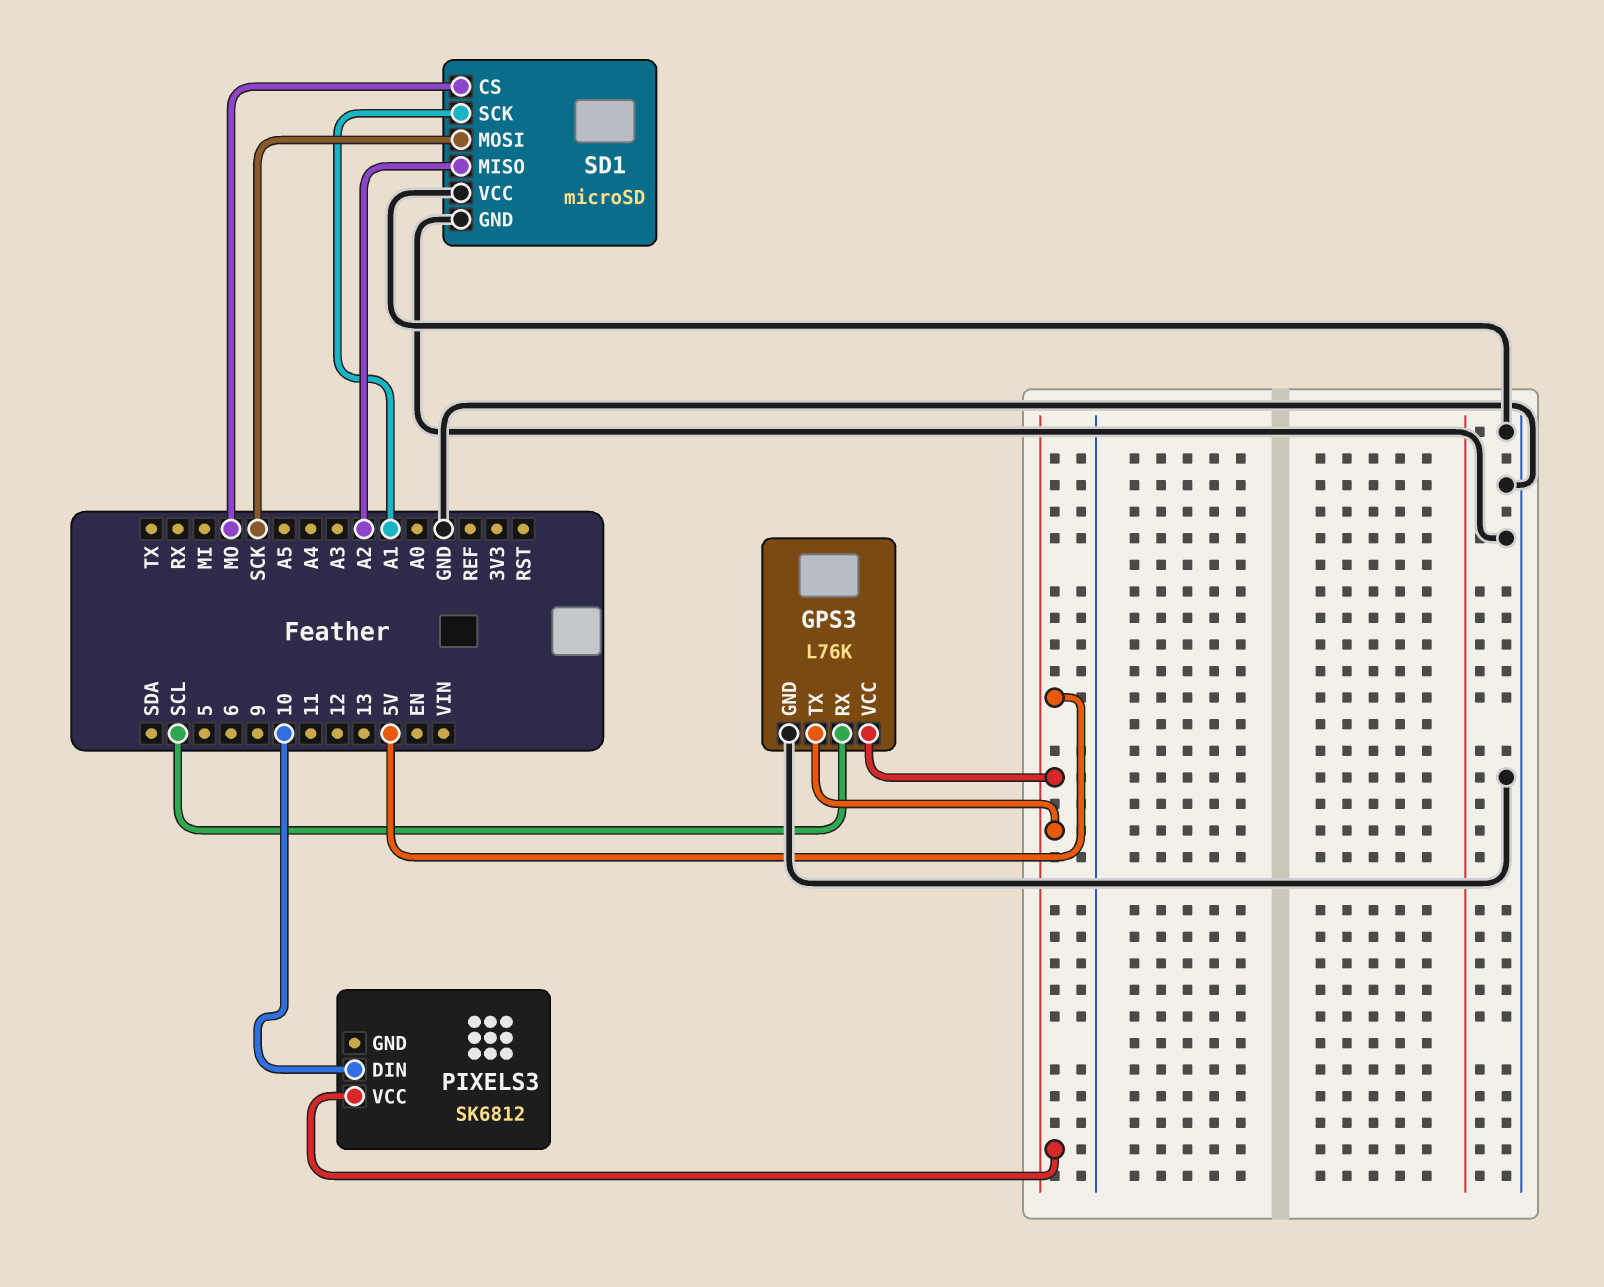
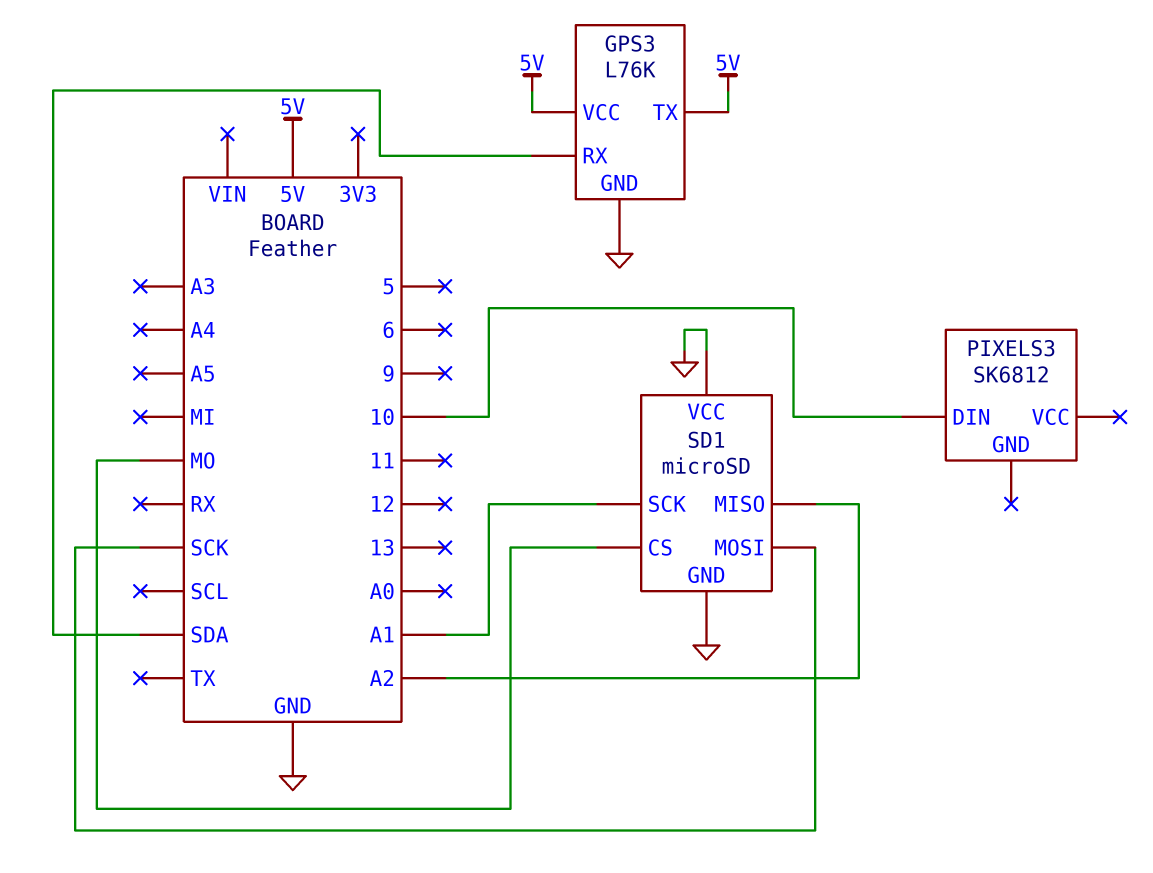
GPS3 pin RX: SCL -> SDA
PIXELS3 pin VCC: 5V -> none

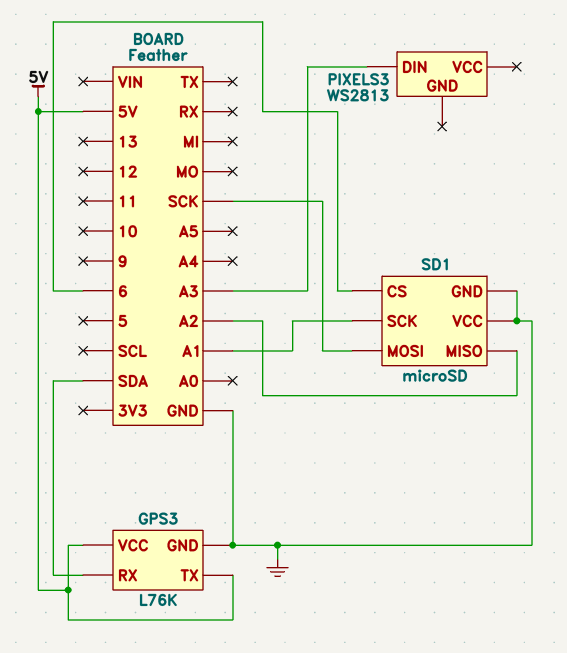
PIXELS3: SK6812 -> WS2813
PIXELS3 pin DIN: 10 -> A3
SD1 pin CS: MO -> 6

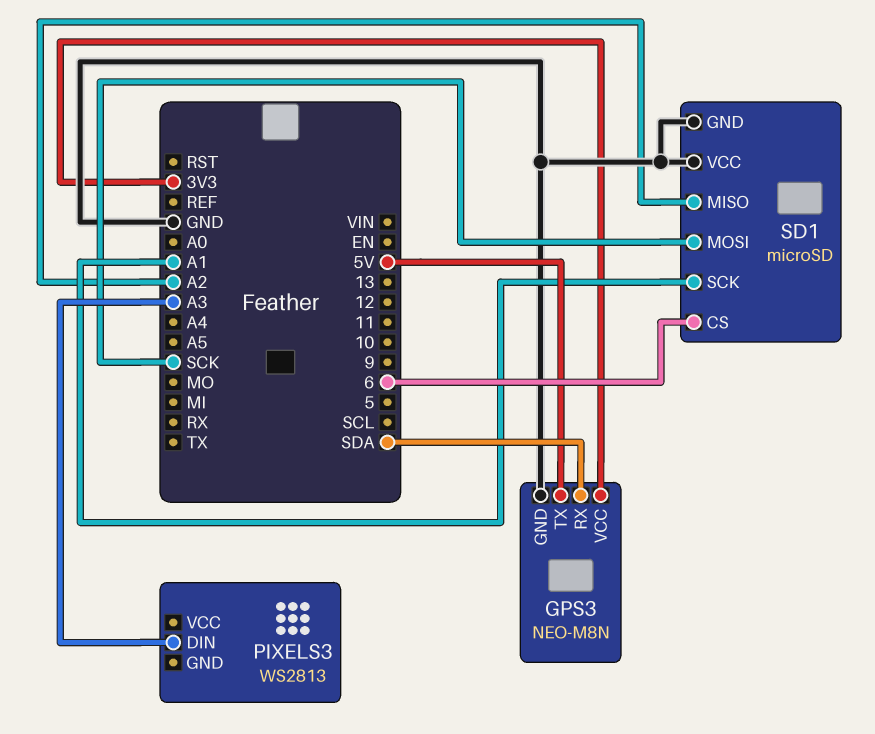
GPS3: L76K -> NEO-M8N
GPS3 pin VCC: 5V -> 3V3

